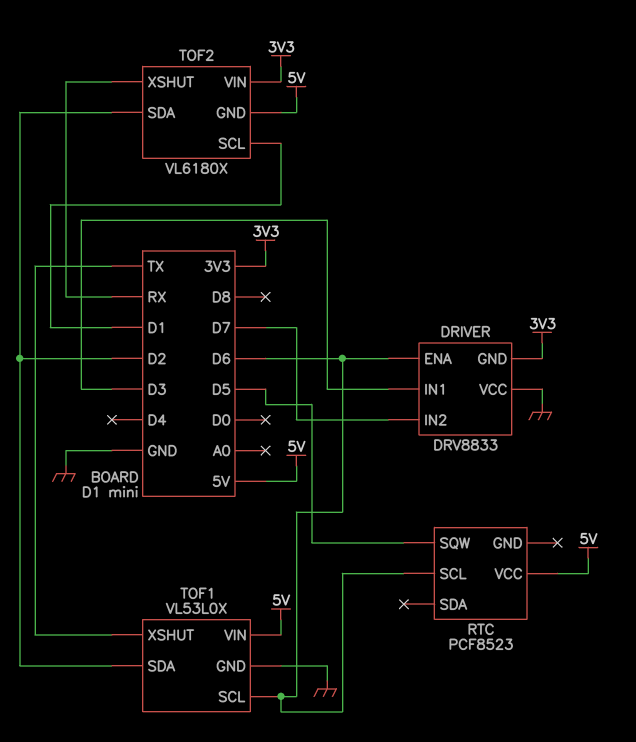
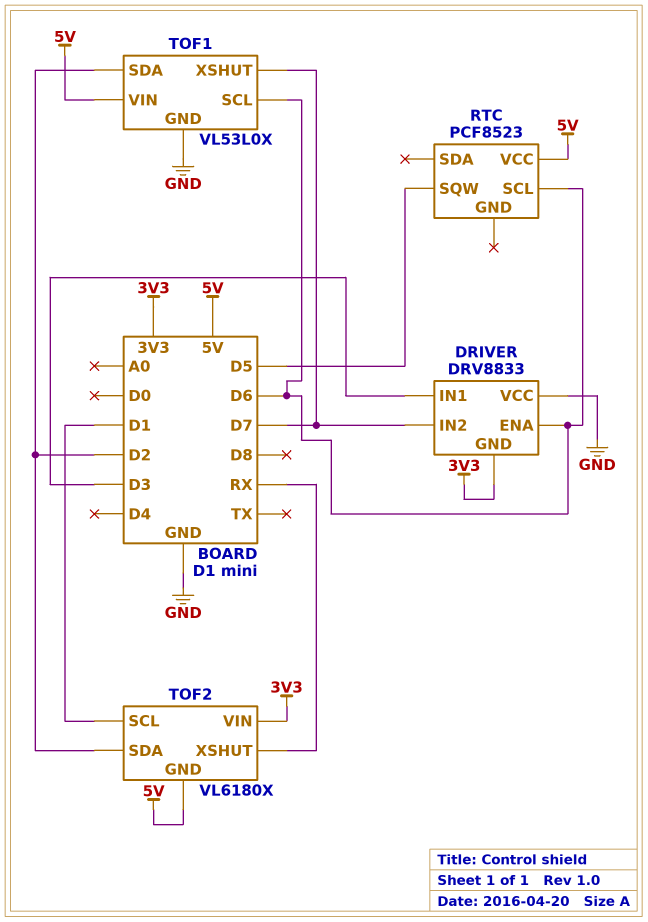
TOF1 pin XSHUT: TX -> D7

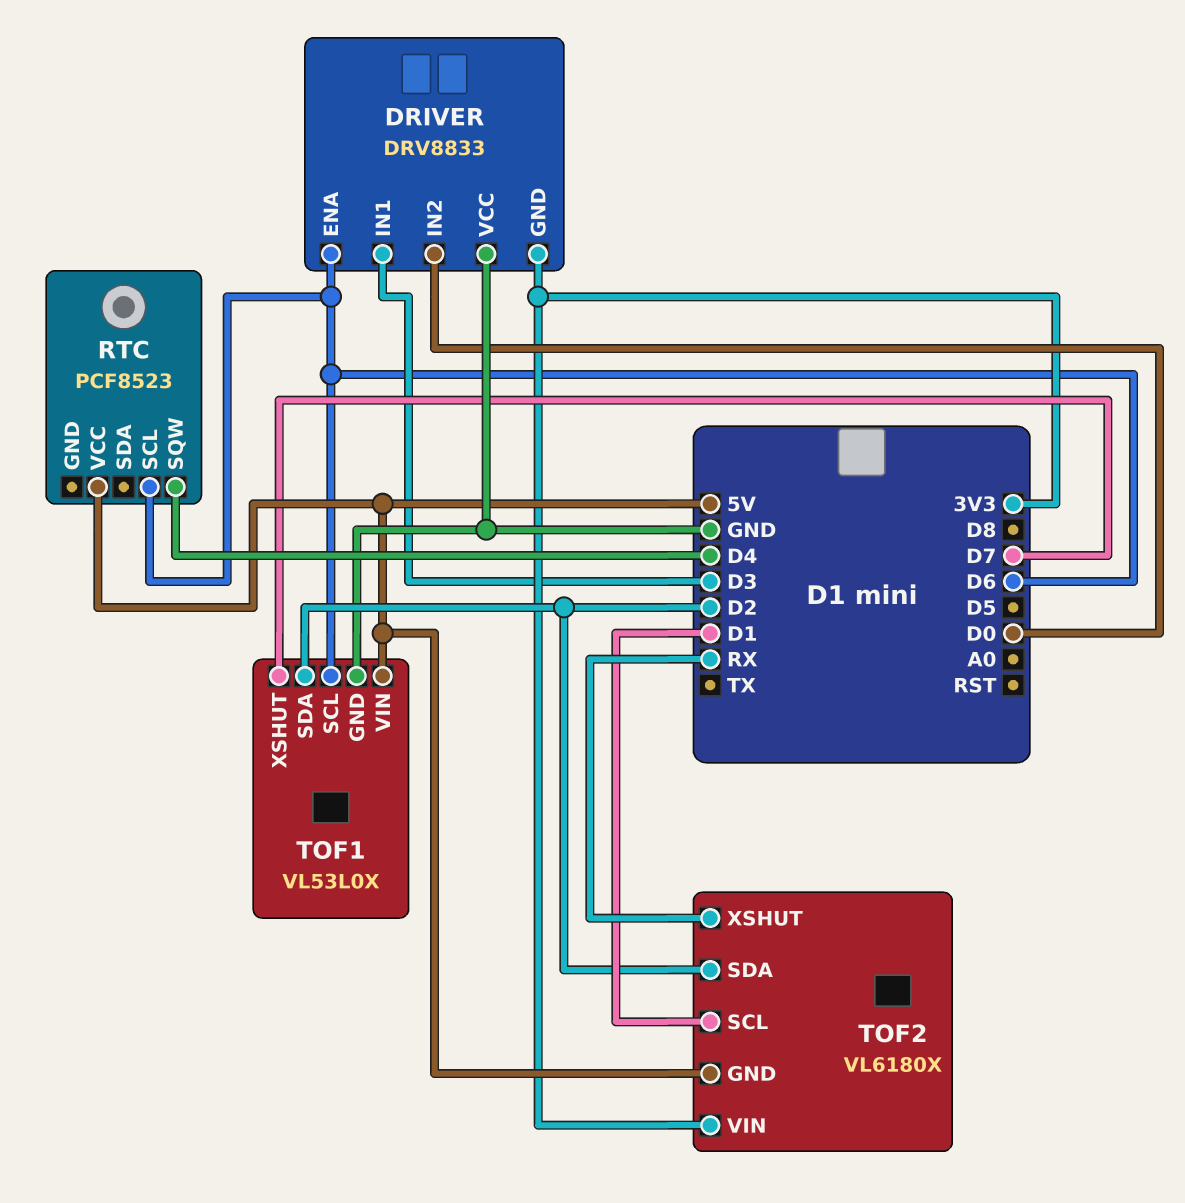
DRIVER pin IN2: D7 -> D0
RTC pin SQW: D5 -> D4

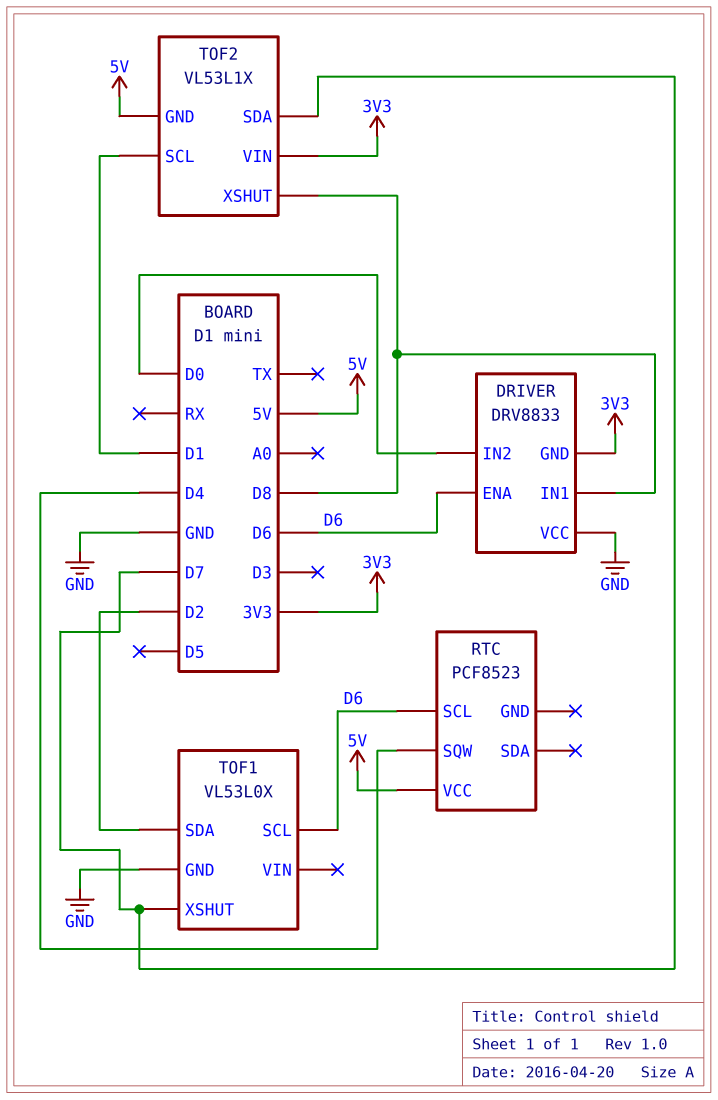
DRIVER pin IN1: D3 -> D8
TOF1 pin VIN: 5V -> none
TOF2: VL6180X -> VL53L1X
TOF2 pin SDA: D2 -> D7
TOF2 pin XSHUT: RX -> D8

